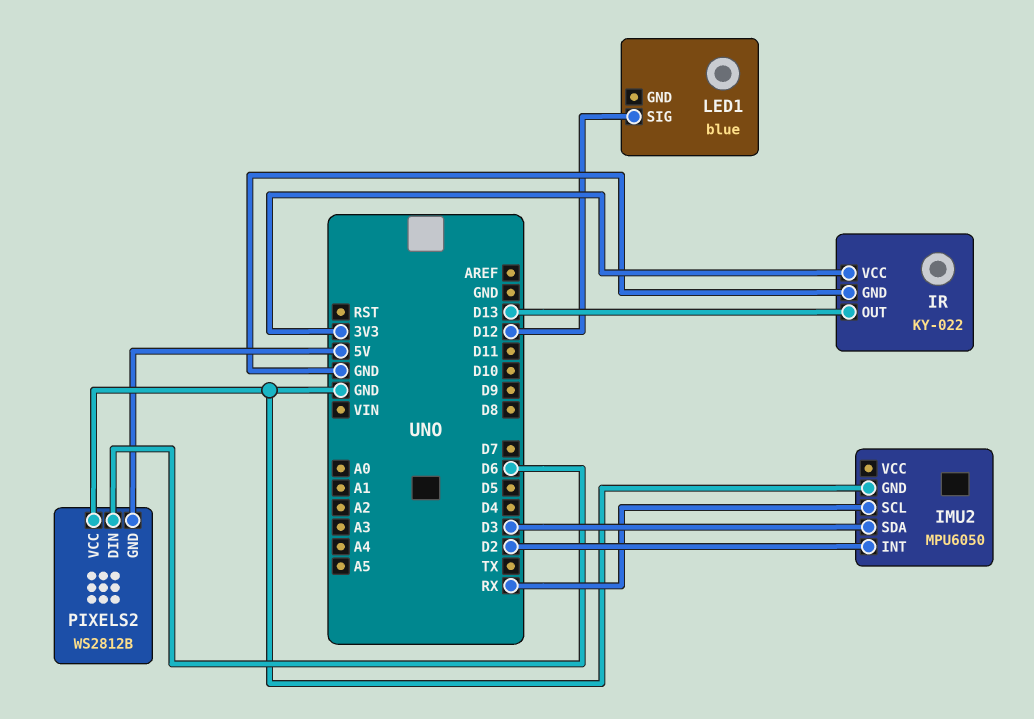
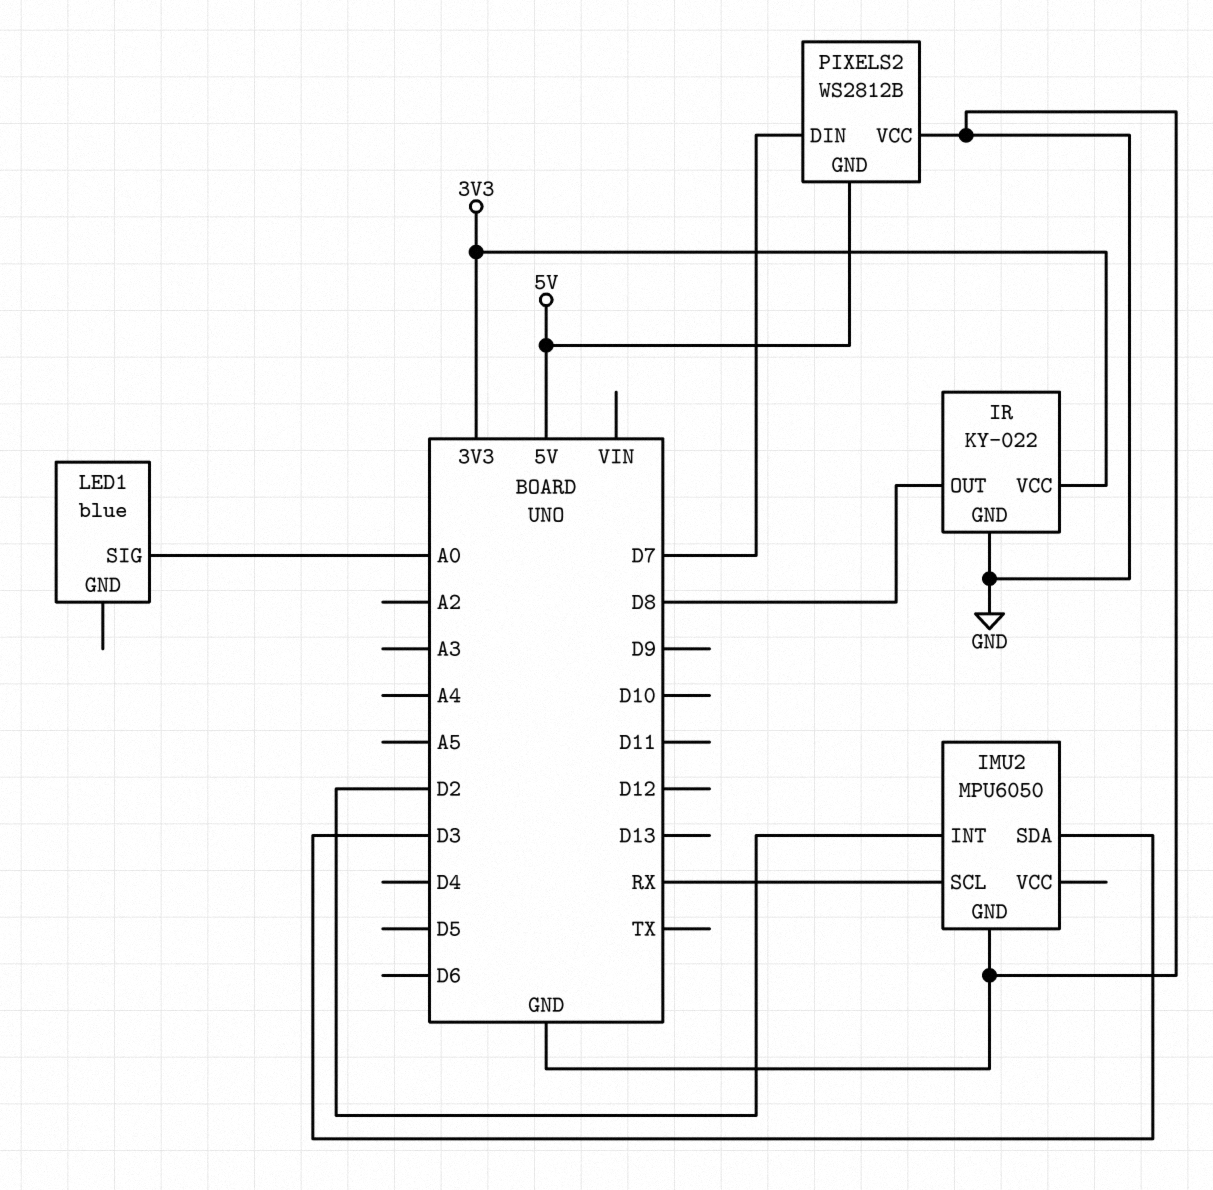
IR pin OUT: D13 -> D8
LED1 pin SIG: D12 -> A0
PIXELS2 pin DIN: D6 -> D7

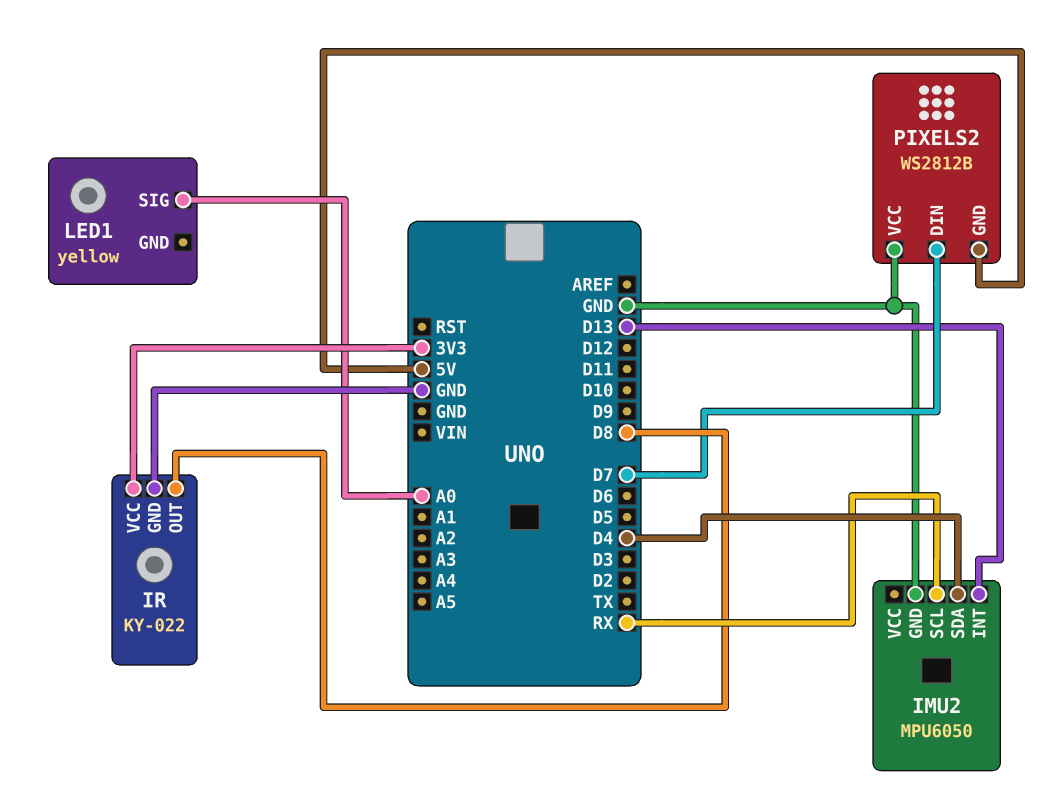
IMU2 pin INT: D2 -> D13
IMU2 pin SDA: D3 -> D4
LED1: blue -> yellow

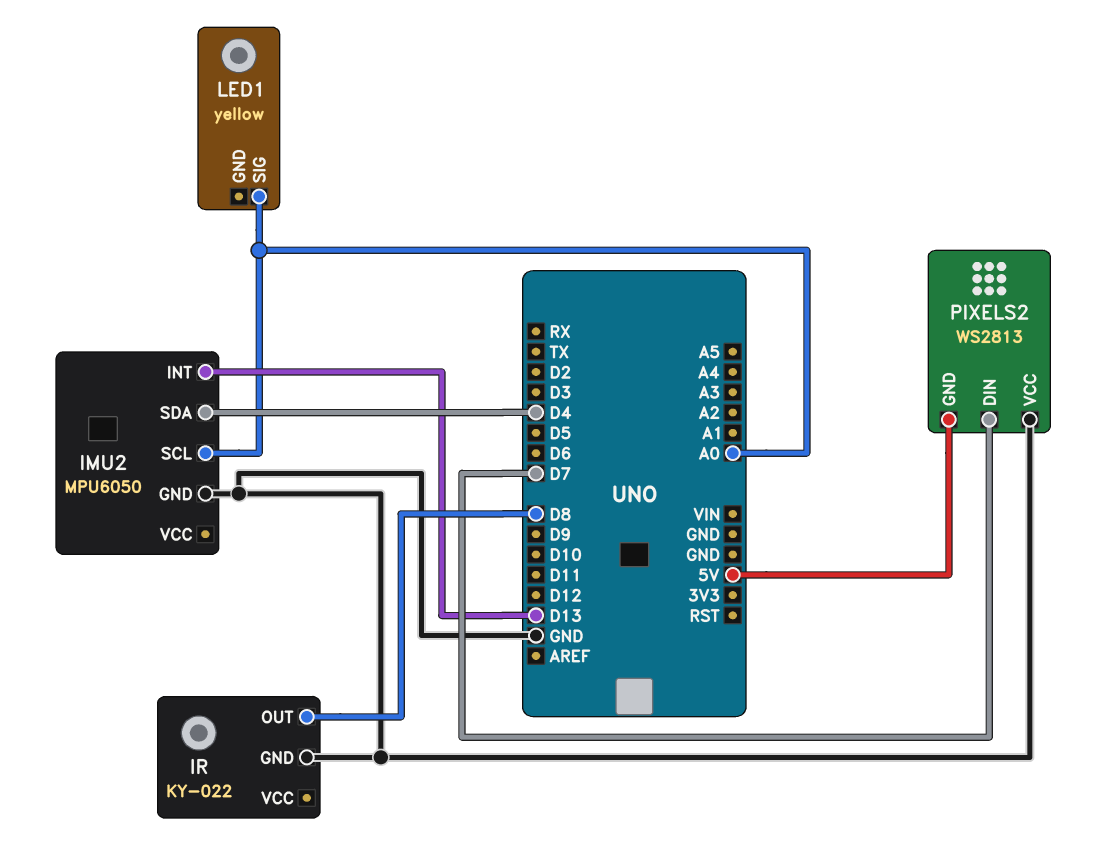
IMU2 pin SCL: RX -> A0
IR pin VCC: 3V3 -> none
PIXELS2: WS2812B -> WS2813

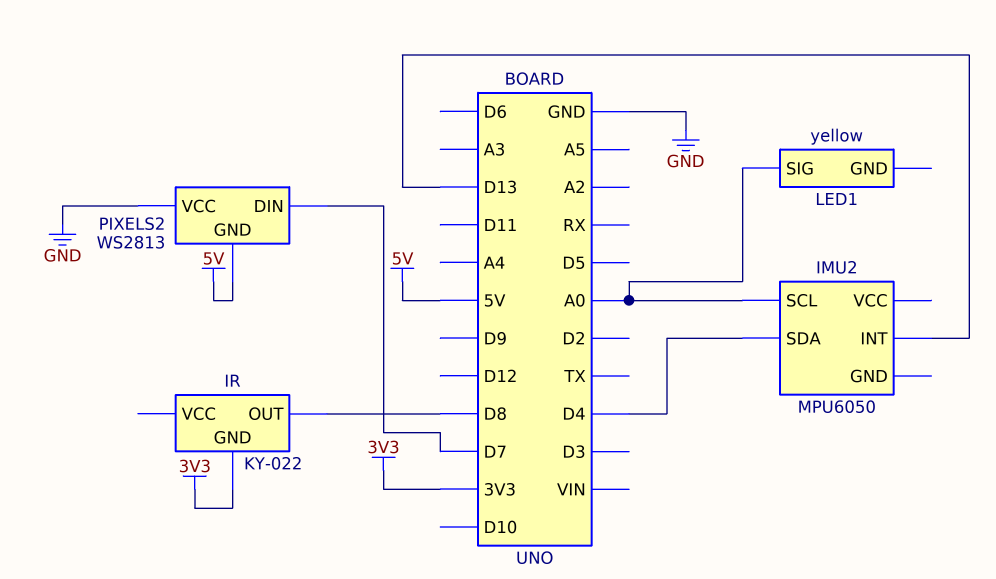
IMU2 pin GND: GND -> none
IR pin GND: GND -> 3V3

